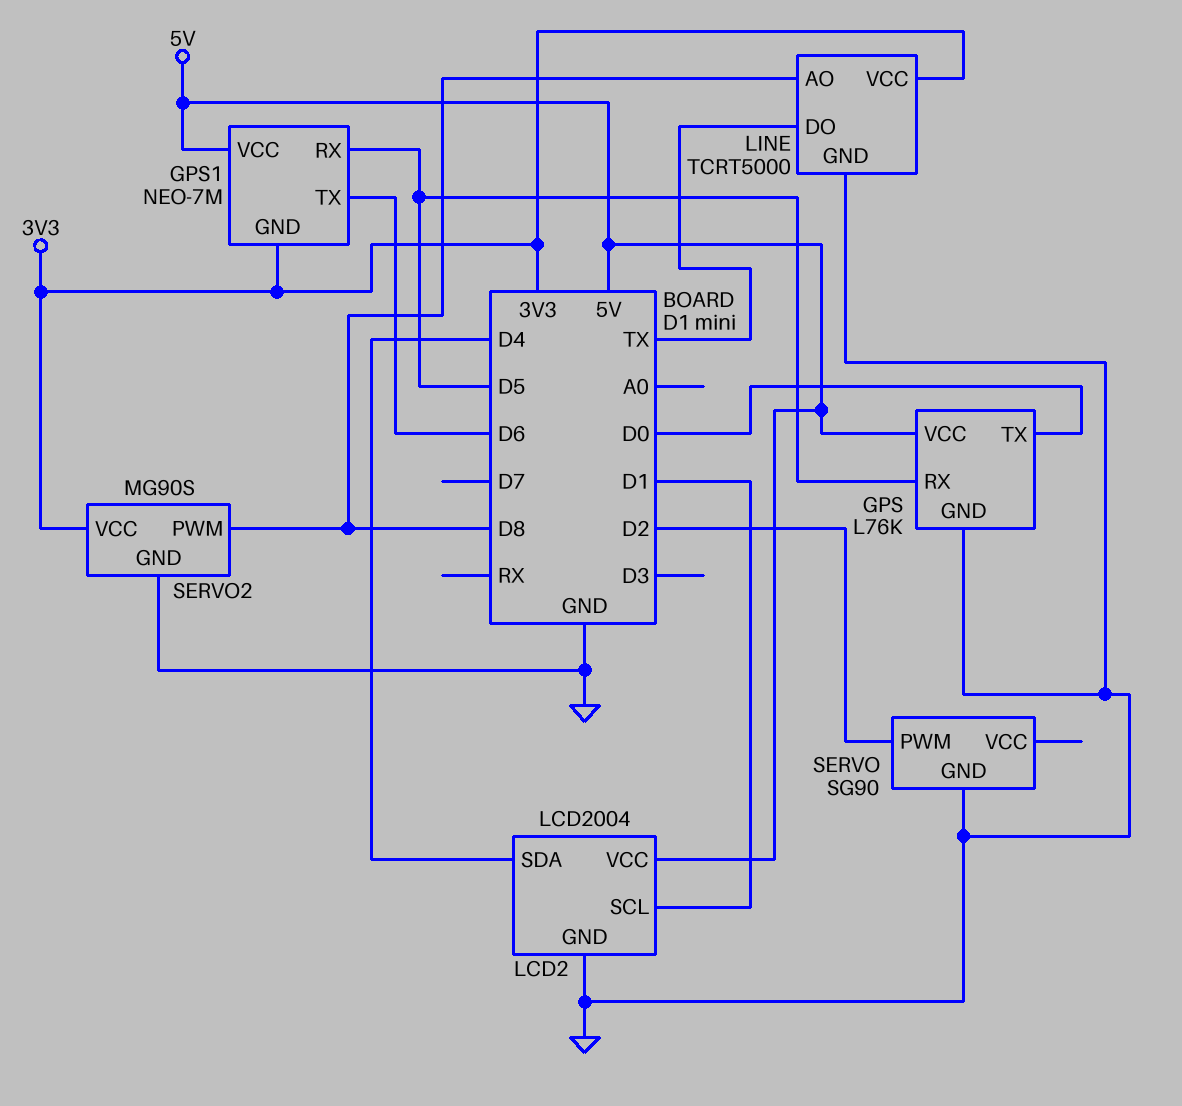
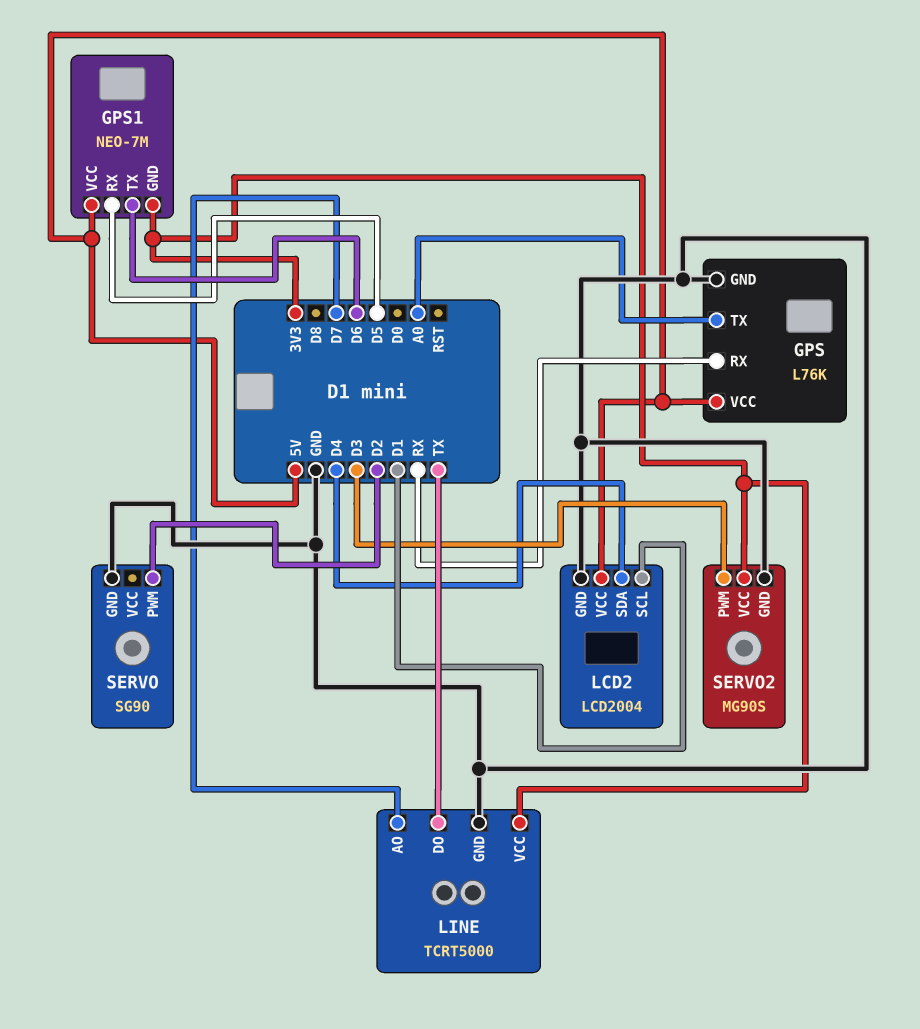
GPS pin RX: D5 -> RX
GPS pin TX: D0 -> A0
LINE pin AO: D8 -> D7
SERVO2 pin PWM: D8 -> D3

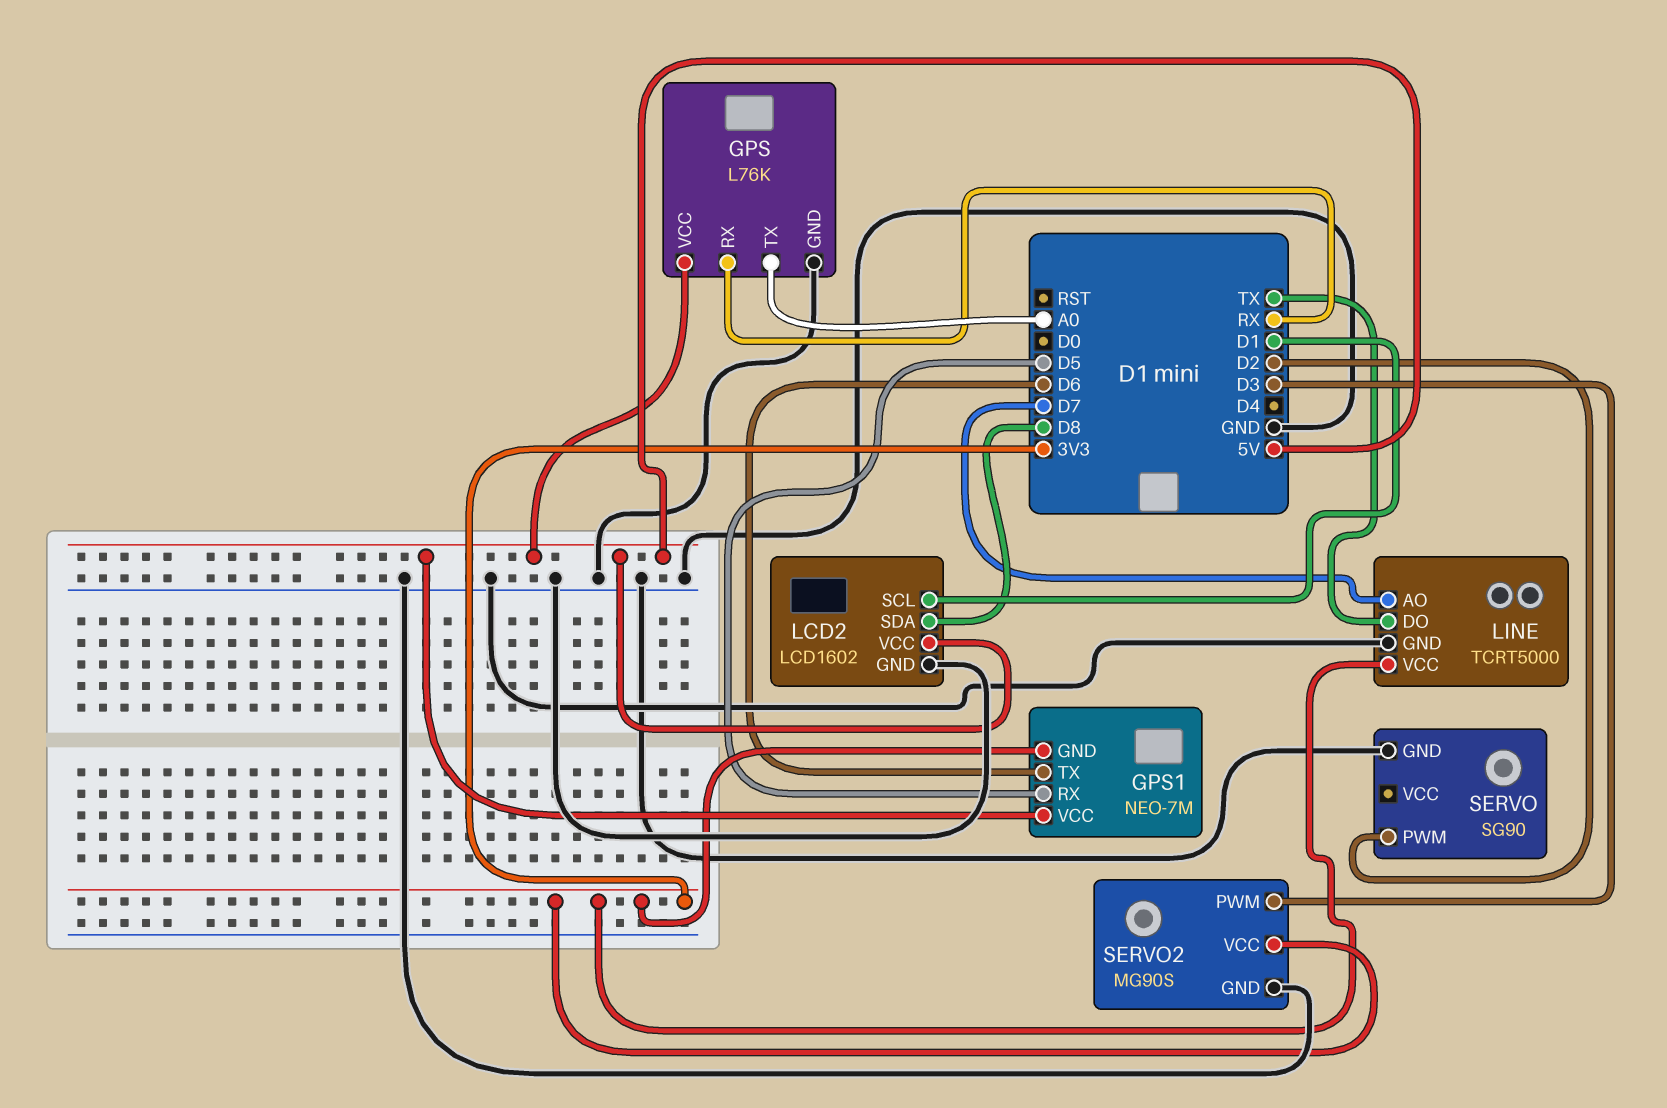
LCD2: LCD2004 -> LCD1602
LCD2 pin SDA: D4 -> D8

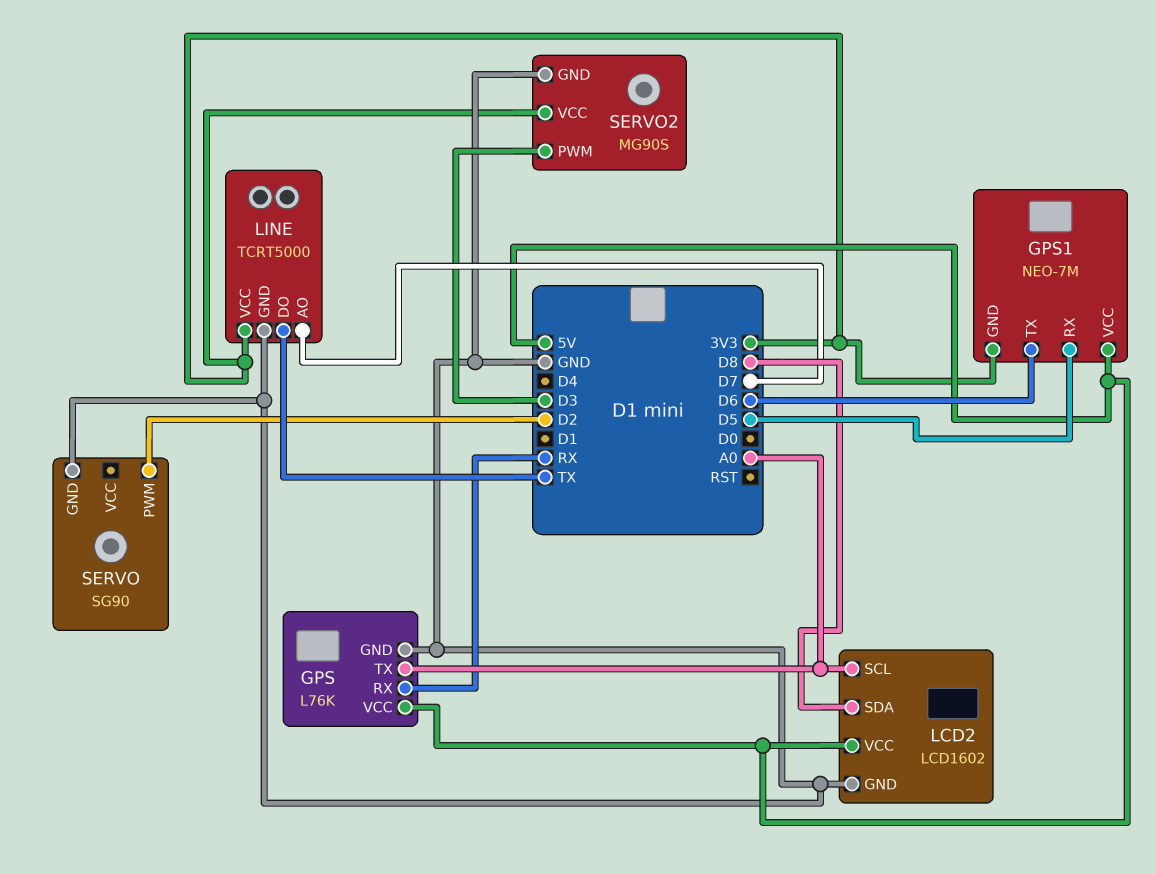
LCD2 pin SCL: D1 -> A0

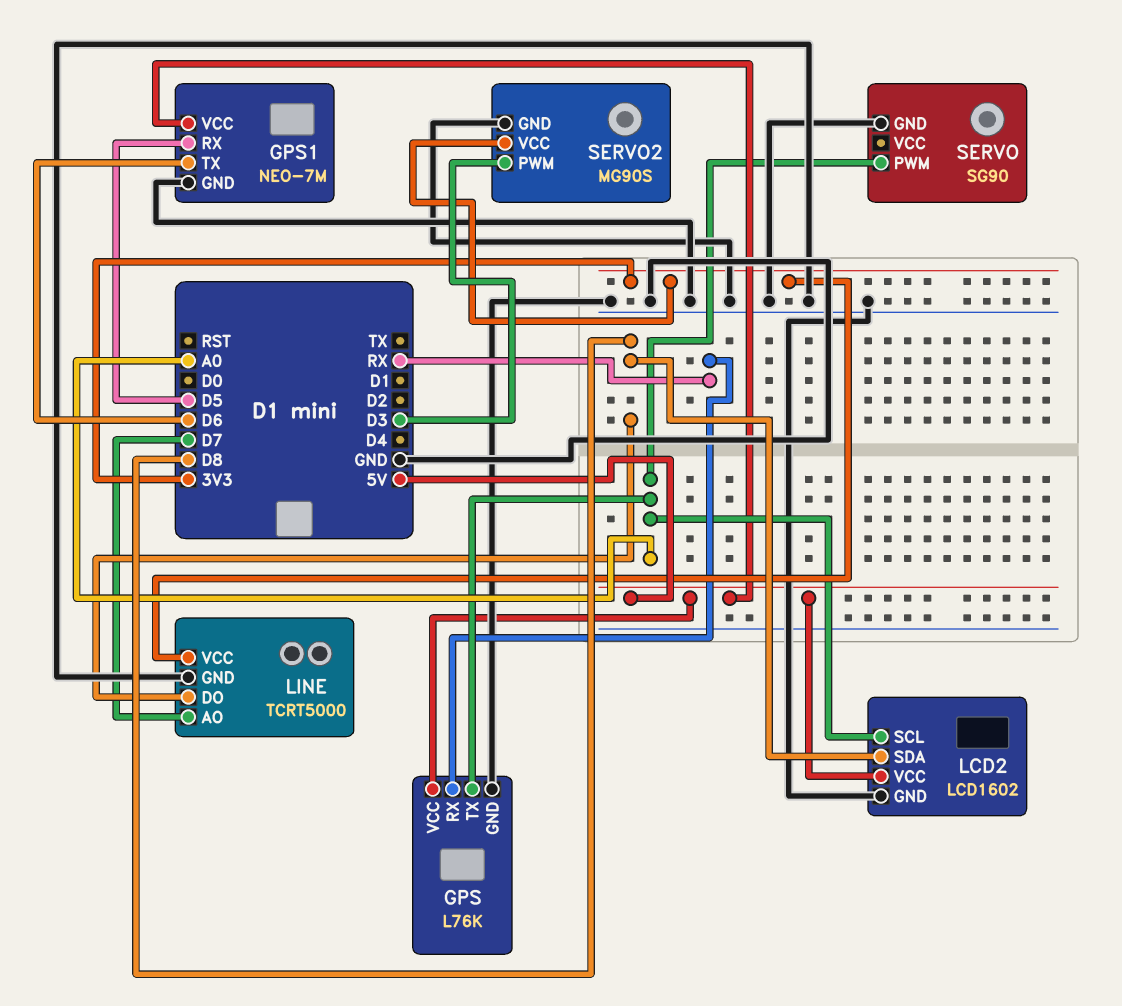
GPS1 pin GND: 3V3 -> GND
LINE pin DO: TX -> D8
SERVO pin PWM: D2 -> A0

